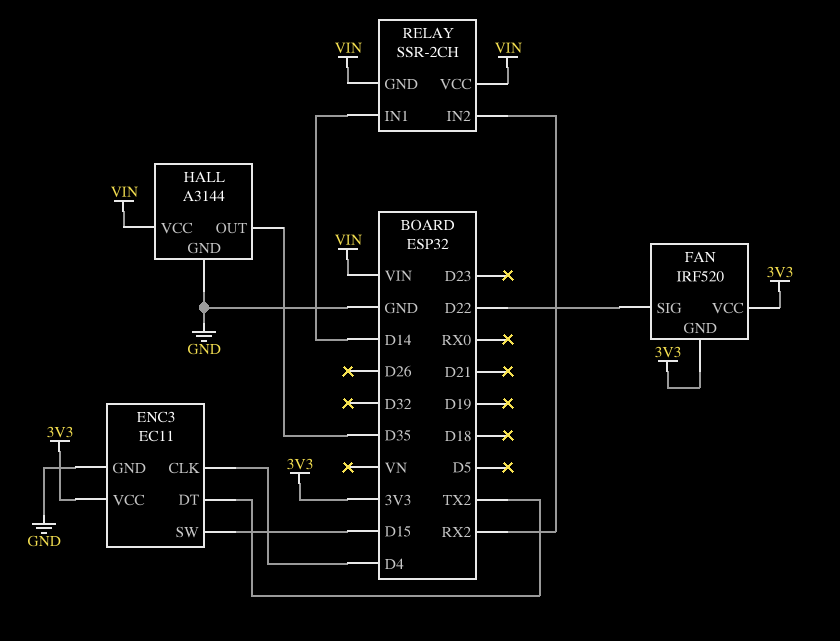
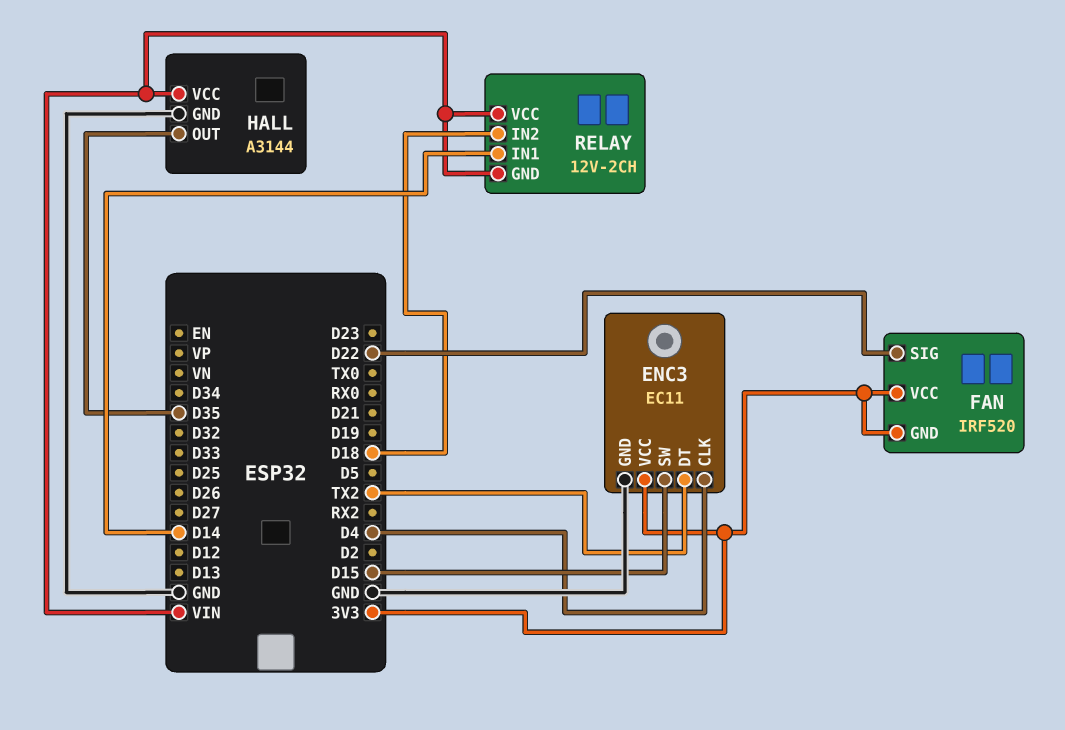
RELAY: SSR-2CH -> 12V-2CH
RELAY pin IN2: RX2 -> D18

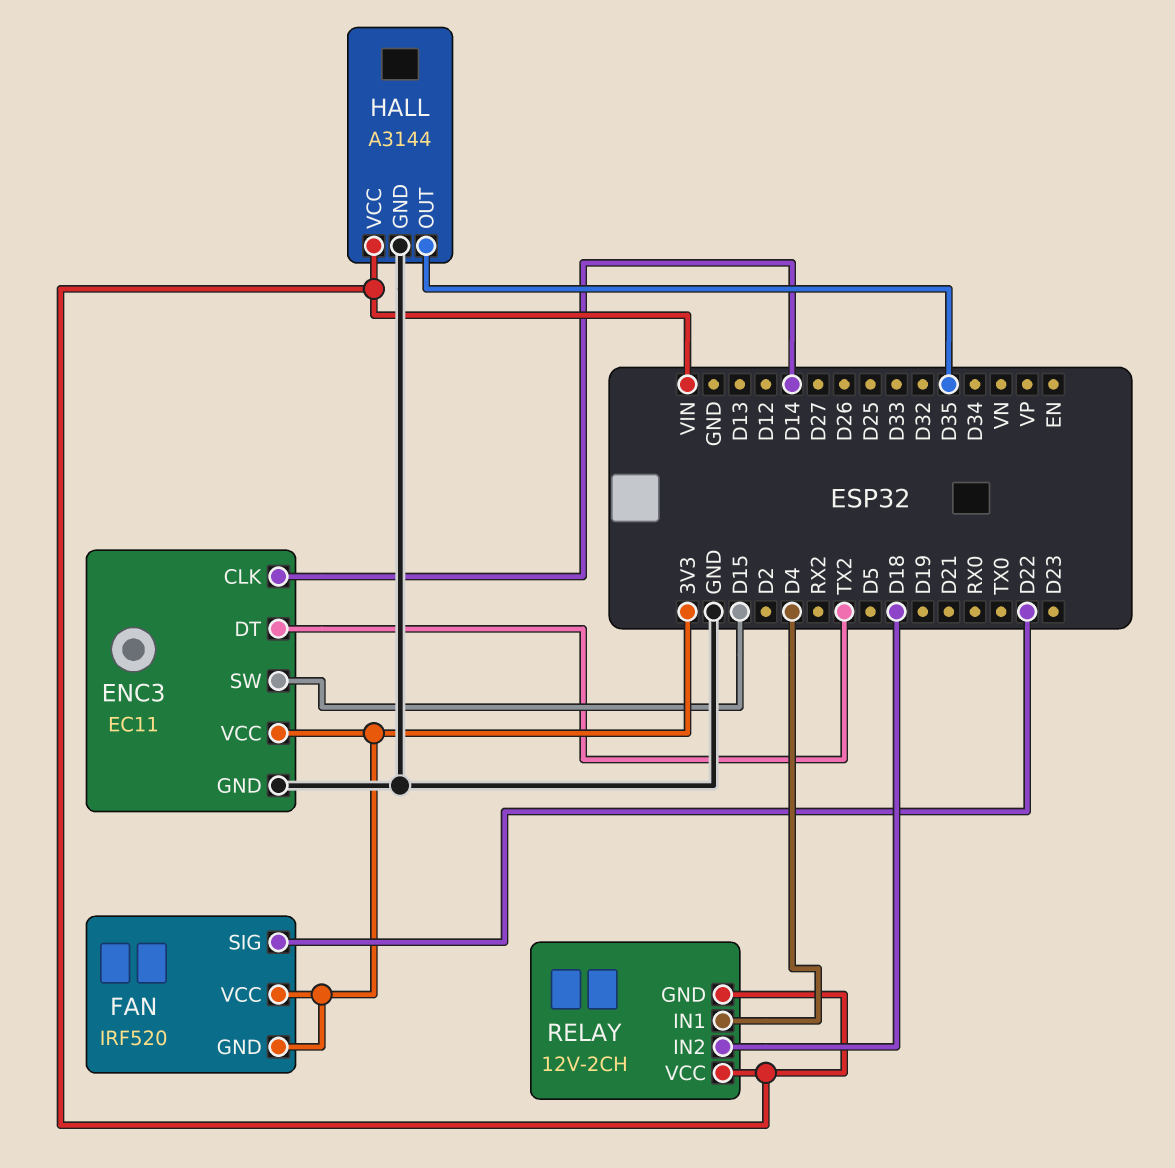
ENC3 pin CLK: D4 -> D14
RELAY pin IN1: D14 -> D4

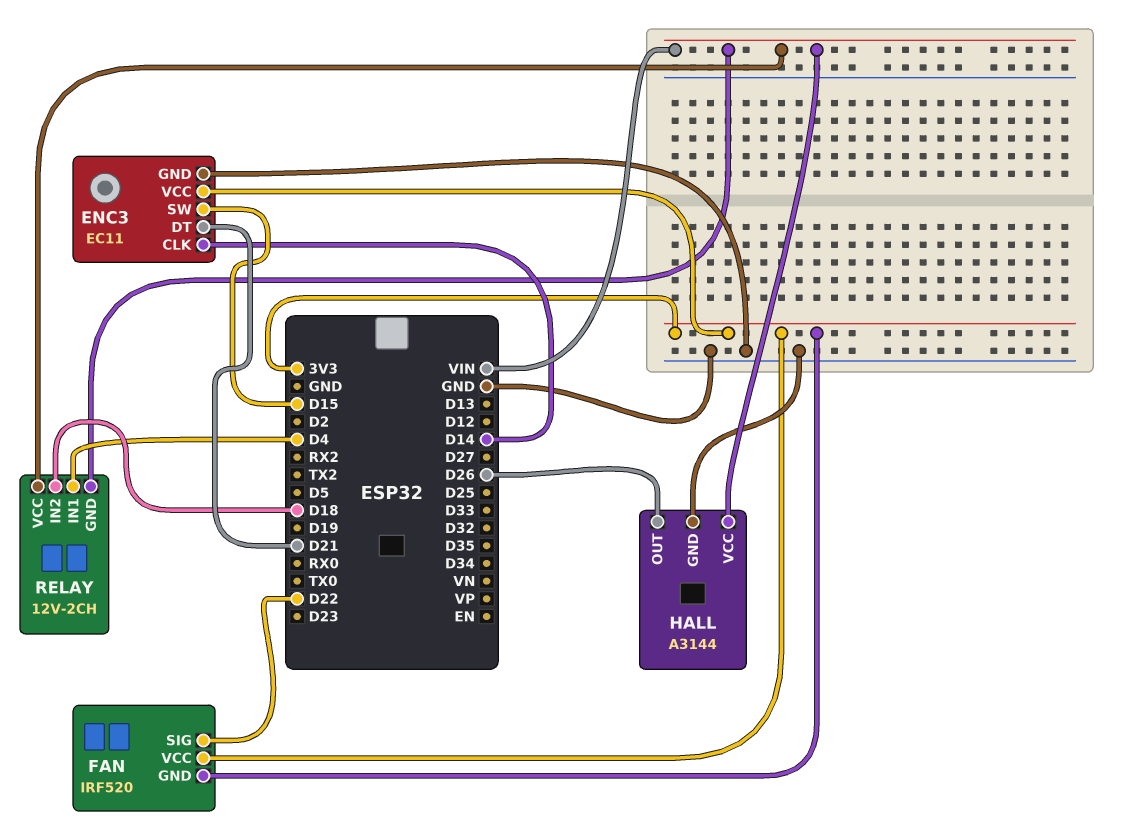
ENC3 pin DT: TX2 -> D21
HALL pin OUT: D35 -> D26

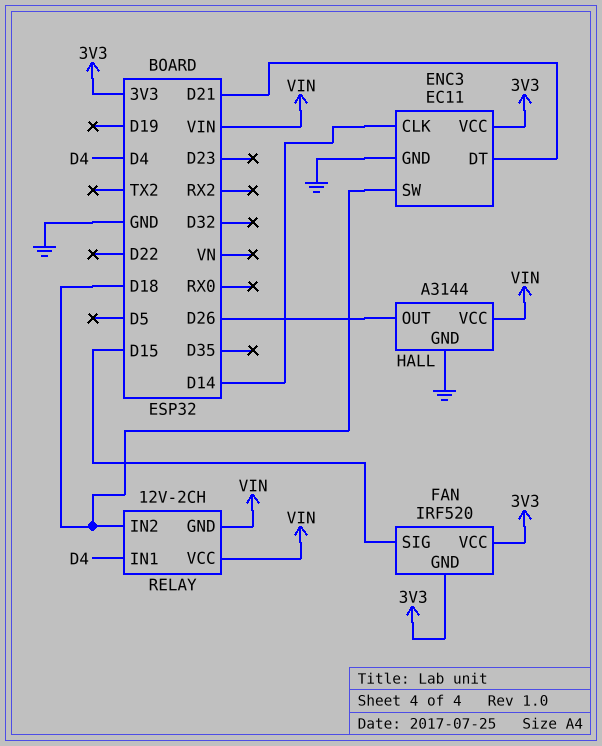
ENC3 pin SW: D15 -> D18
FAN pin SIG: D22 -> D15

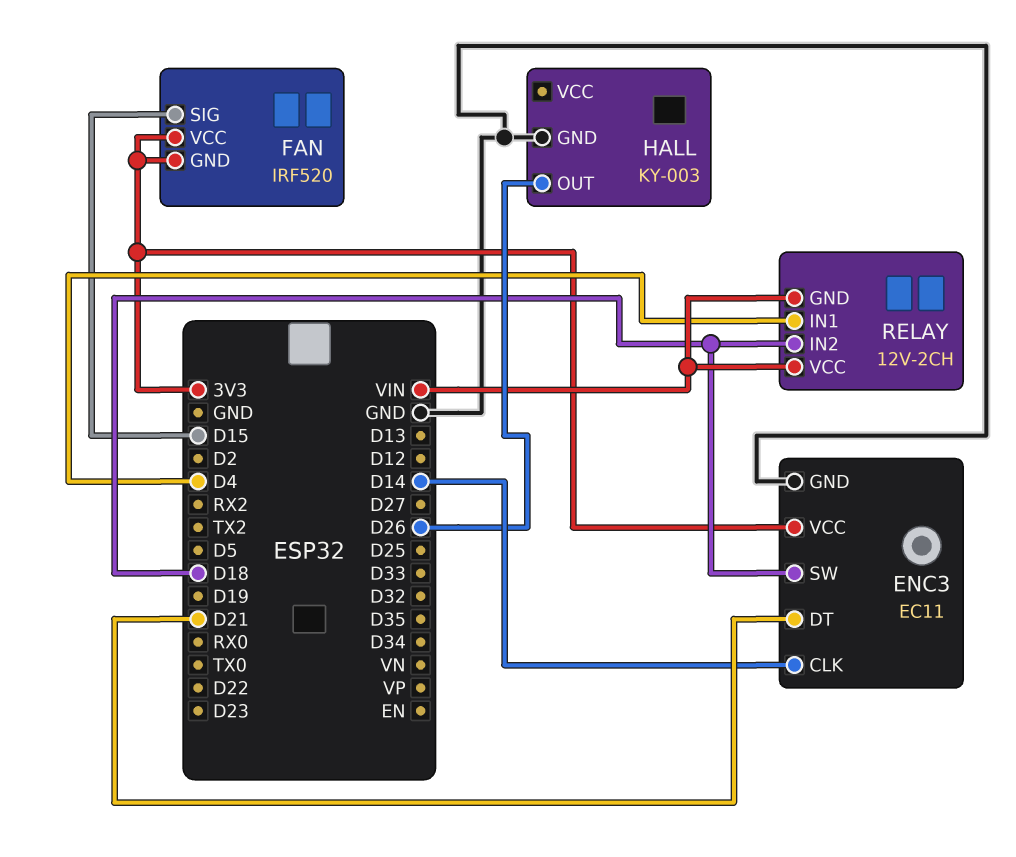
HALL: A3144 -> KY-003
HALL pin VCC: VIN -> none

